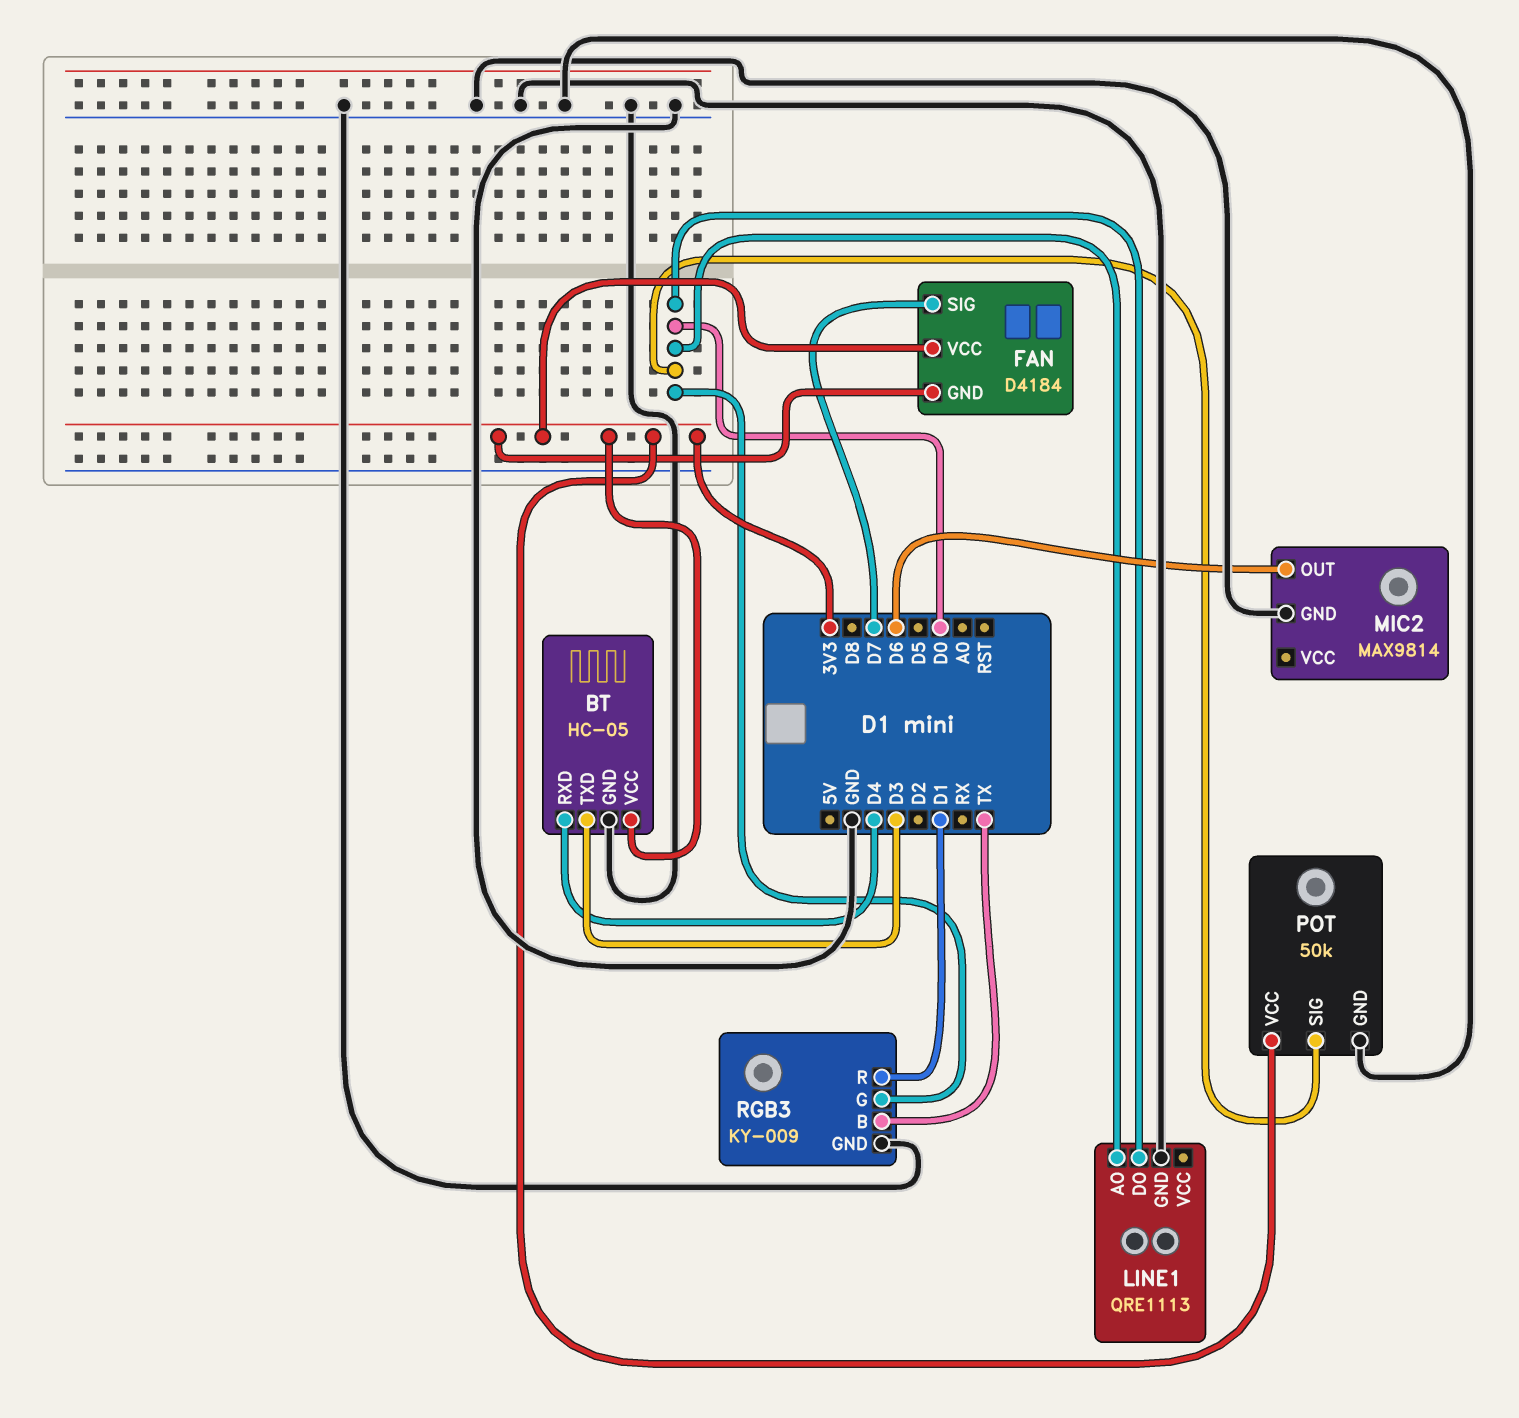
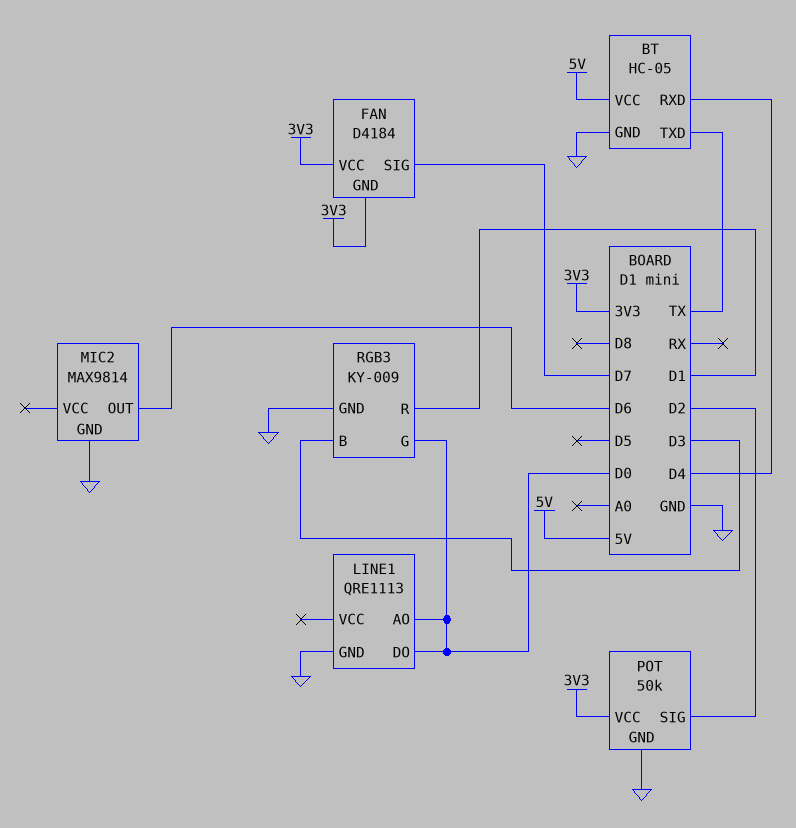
BT pin TXD: D3 -> TX
BT pin VCC: 3V3 -> 5V
POT pin SIG: D0 -> D2
RGB3 pin B: TX -> D3

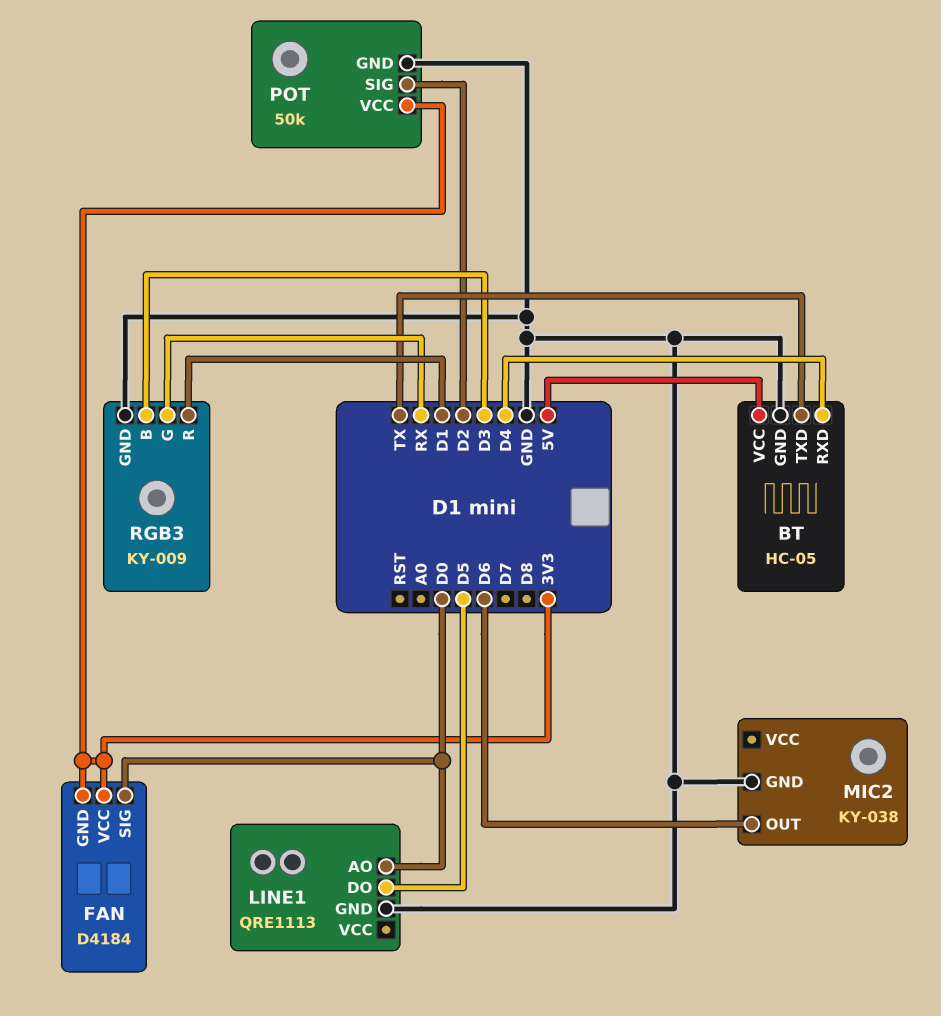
FAN pin SIG: D7 -> D0
LINE1 pin DO: D0 -> D5
MIC2: MAX9814 -> KY-038
RGB3 pin G: D0 -> RX

